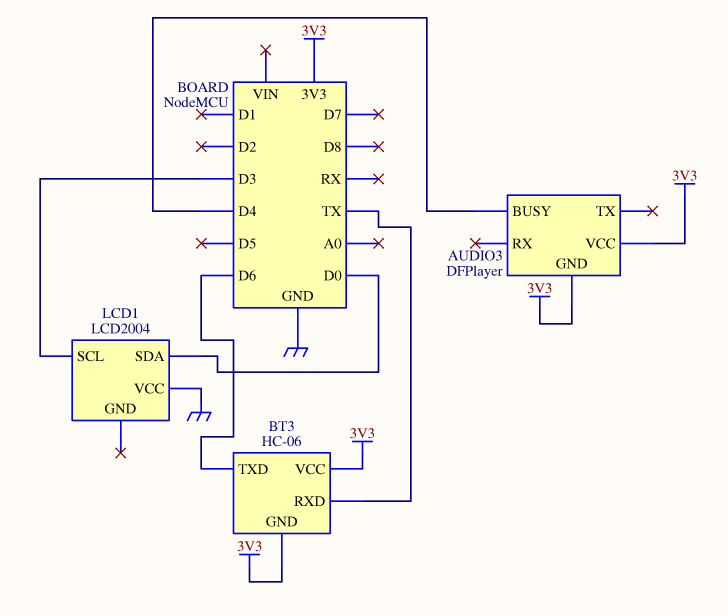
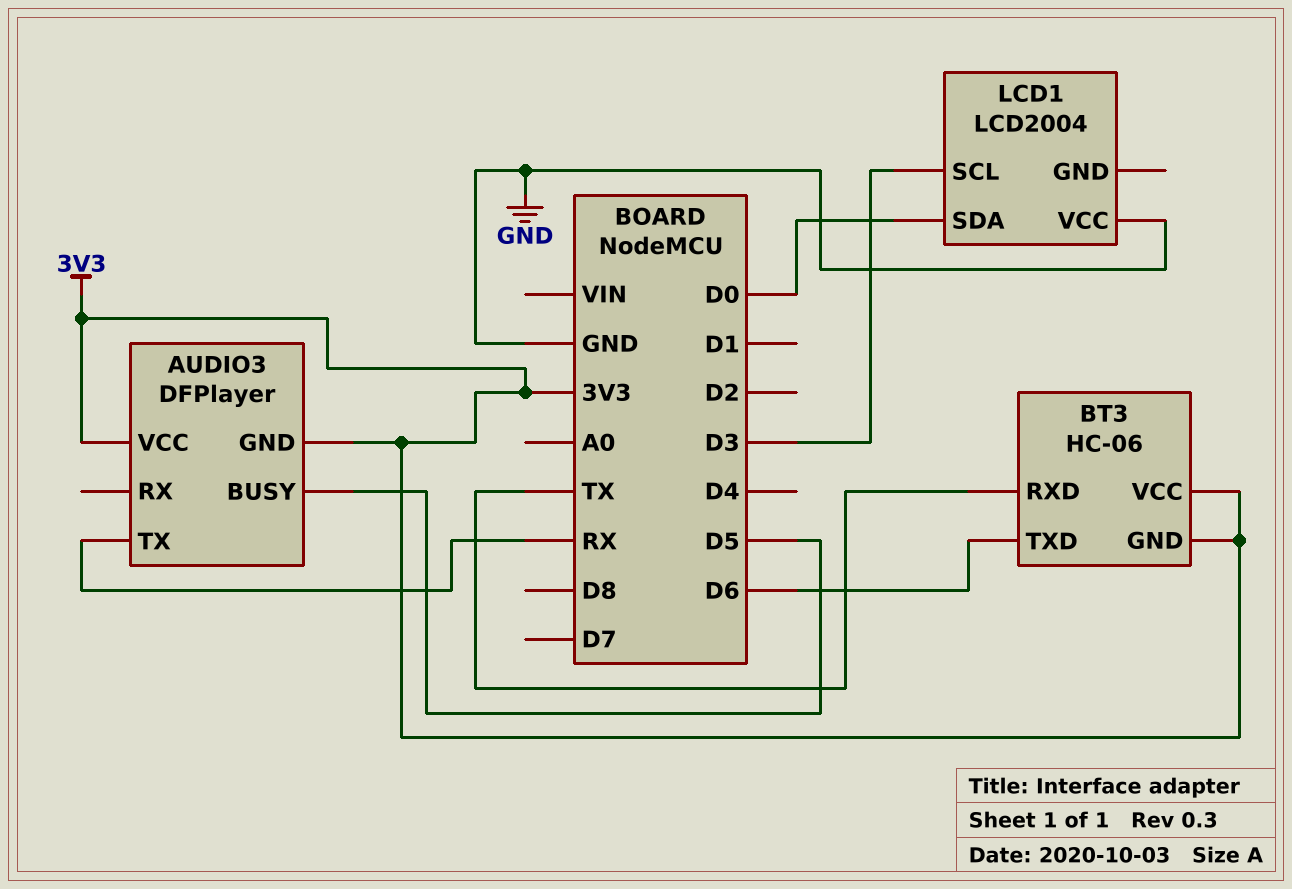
AUDIO3 pin BUSY: D4 -> D5
AUDIO3 pin TX: none -> RX

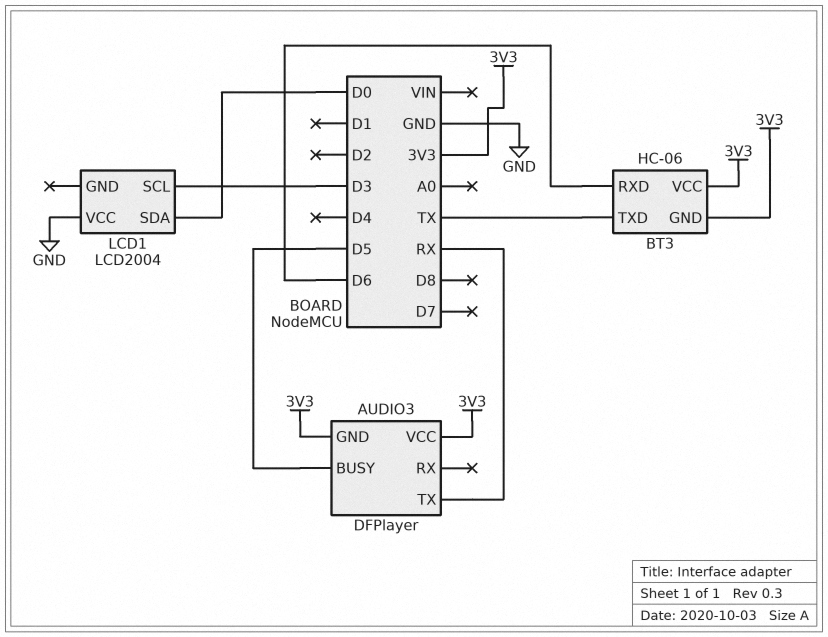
BT3 pin RXD: TX -> D6
BT3 pin TXD: D6 -> TX

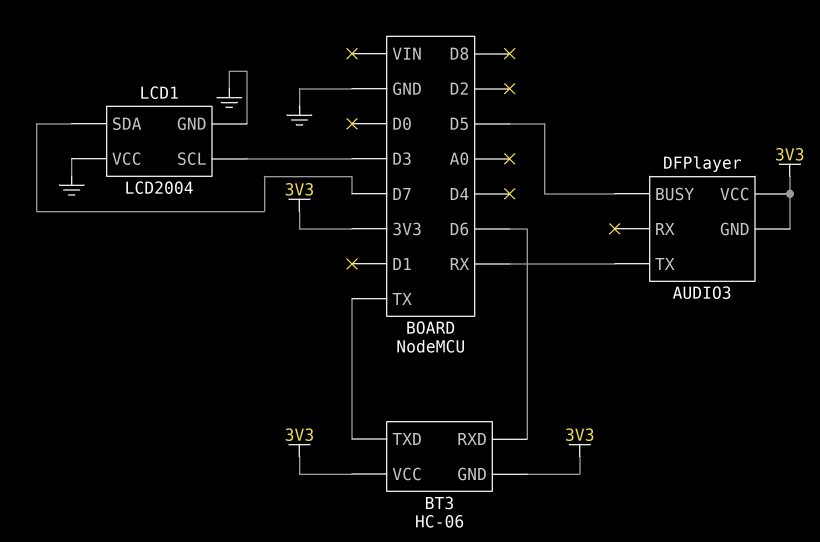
LCD1 pin GND: none -> GND
LCD1 pin SDA: D0 -> D7

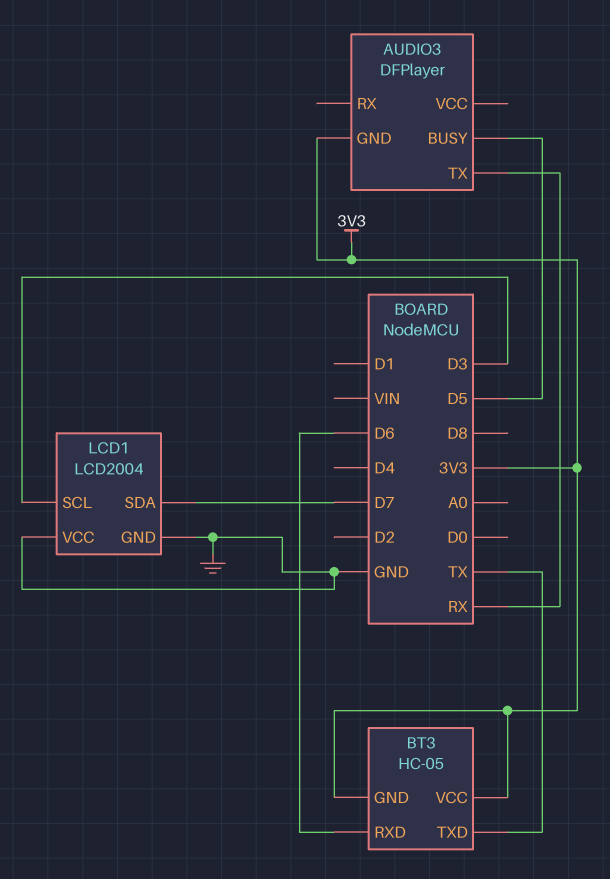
AUDIO3 pin VCC: 3V3 -> none
BT3: HC-06 -> HC-05

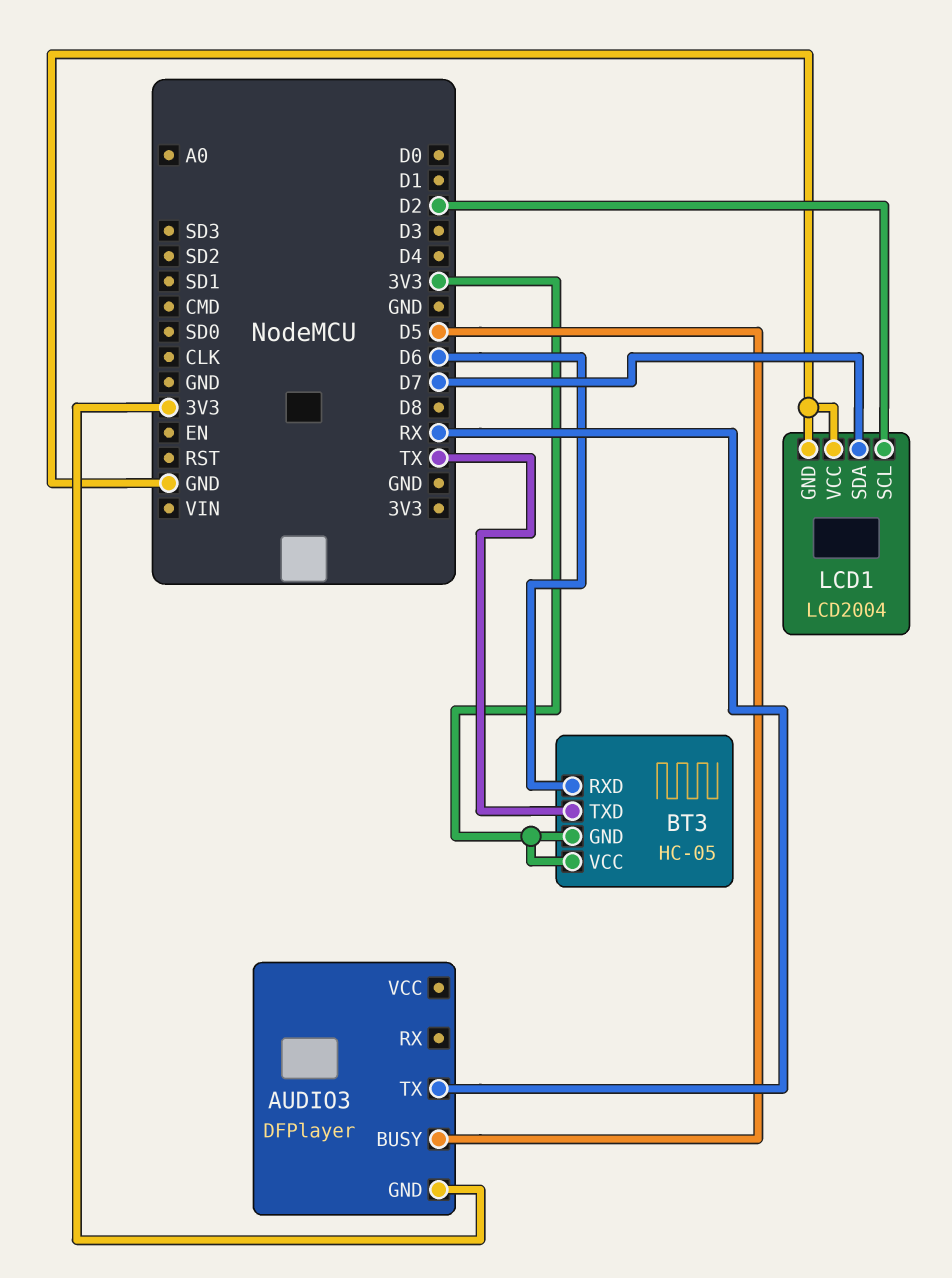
LCD1 pin SCL: D3 -> D2

